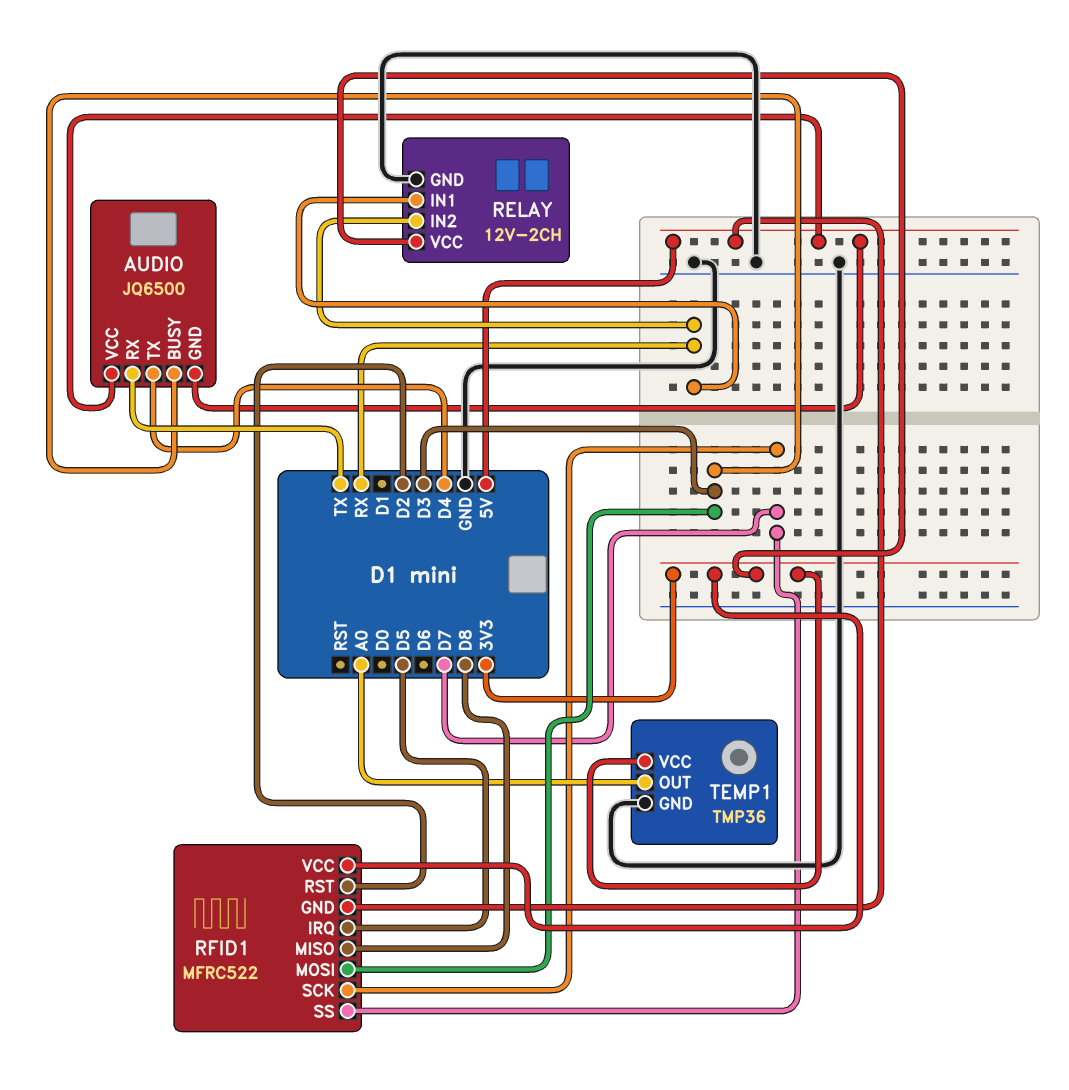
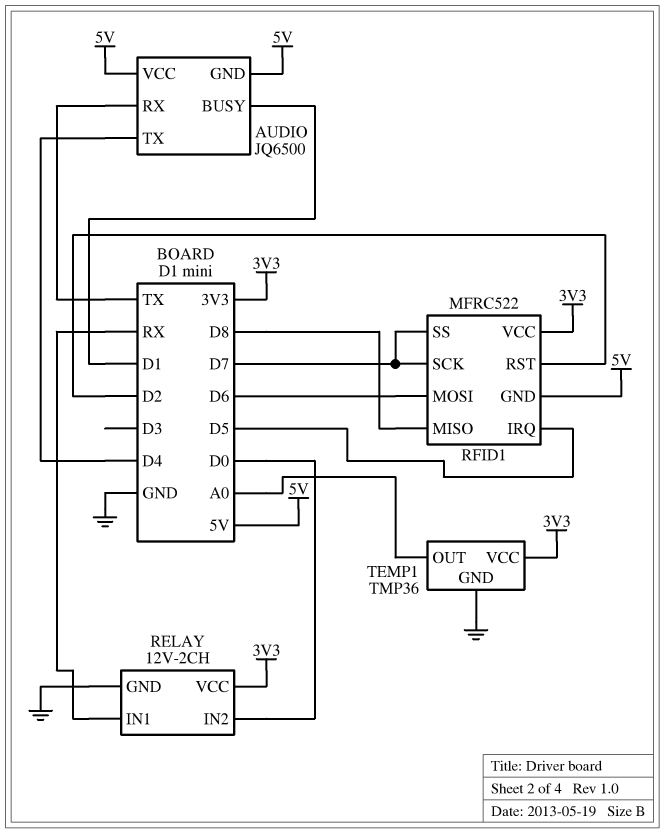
AUDIO pin BUSY: D3 -> D1
RELAY pin IN2: RX -> D0
RFID1 pin MOSI: D3 -> D6

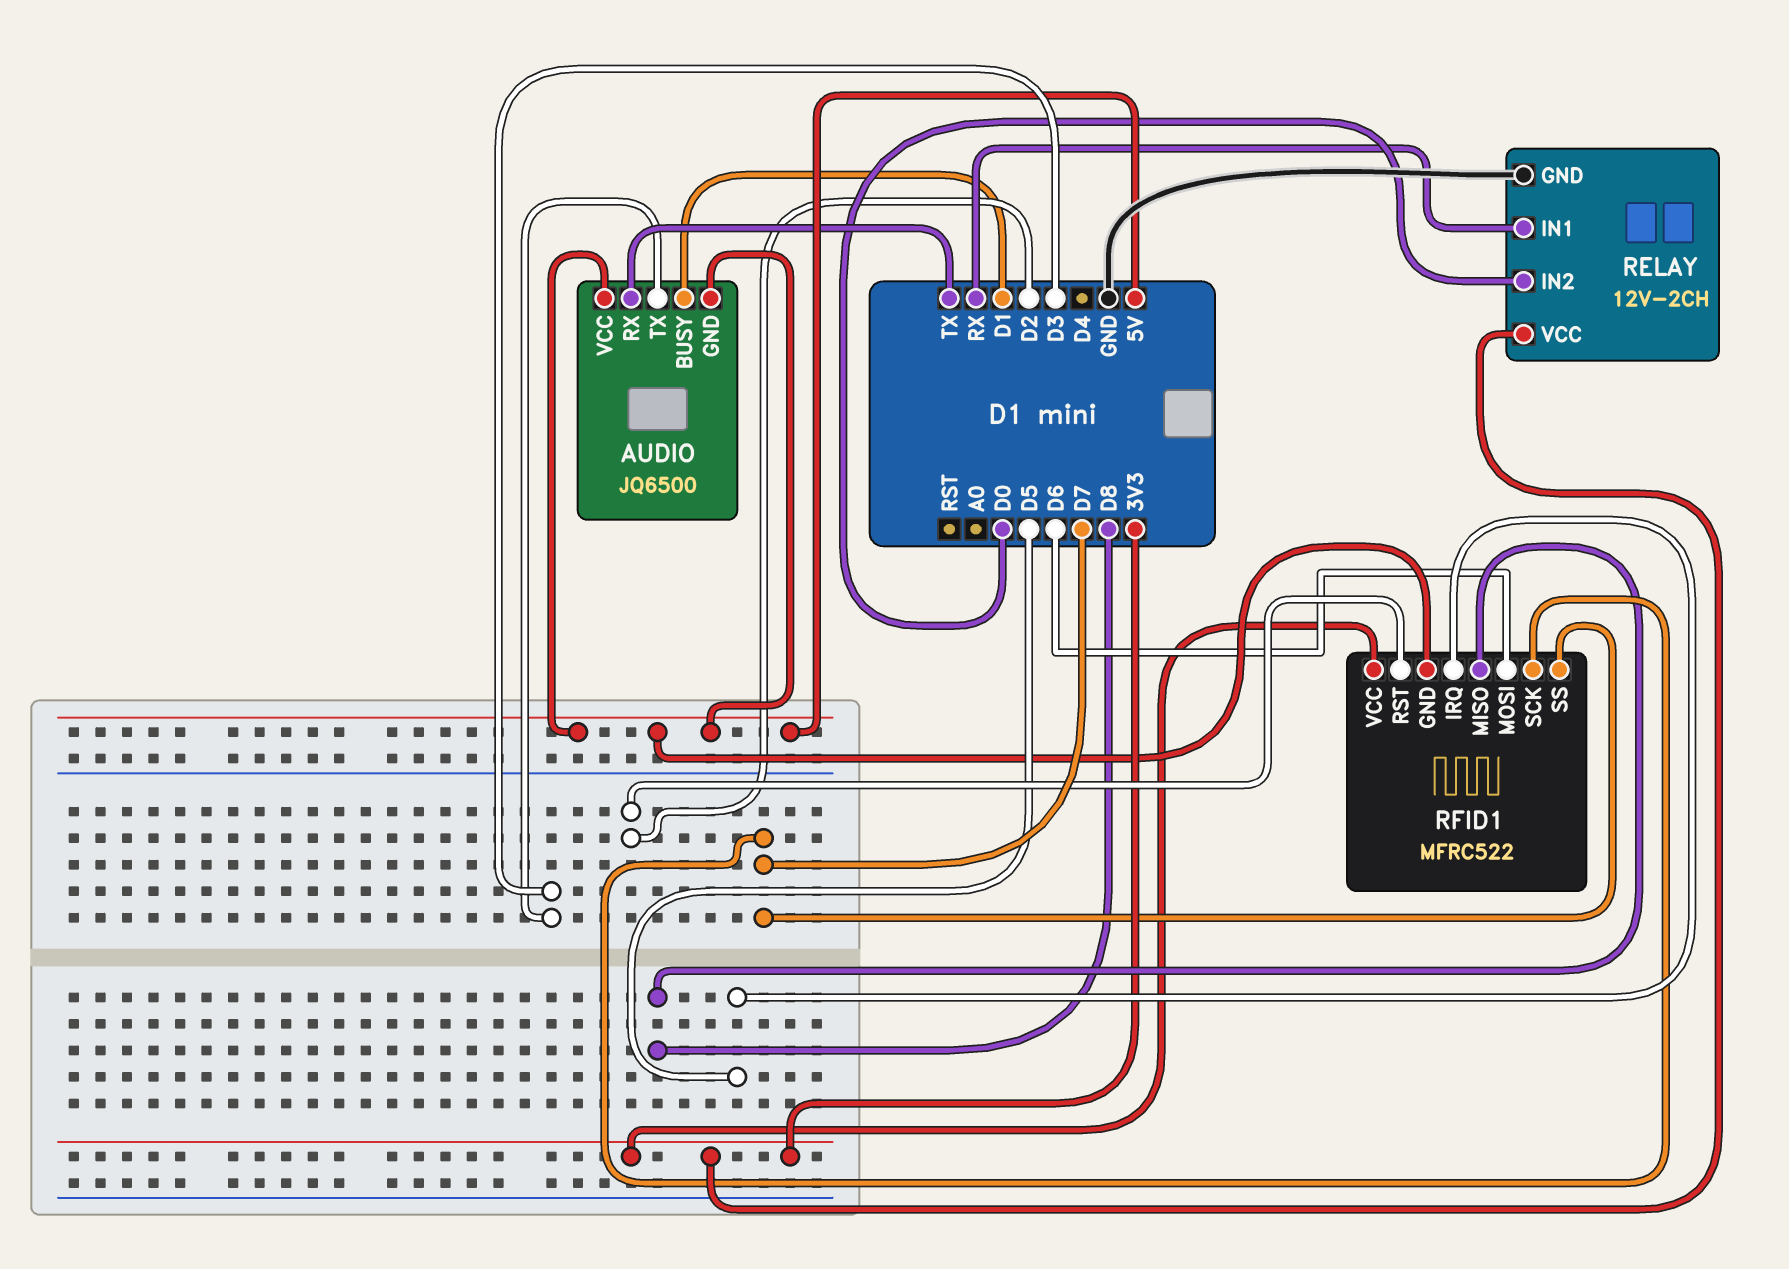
AUDIO pin TX: D4 -> D3
TEMP1: TMP36 -> none
TEMP1 pin GND: GND -> none
TEMP1 pin OUT: A0 -> none
TEMP1 pin VCC: 3V3 -> none

